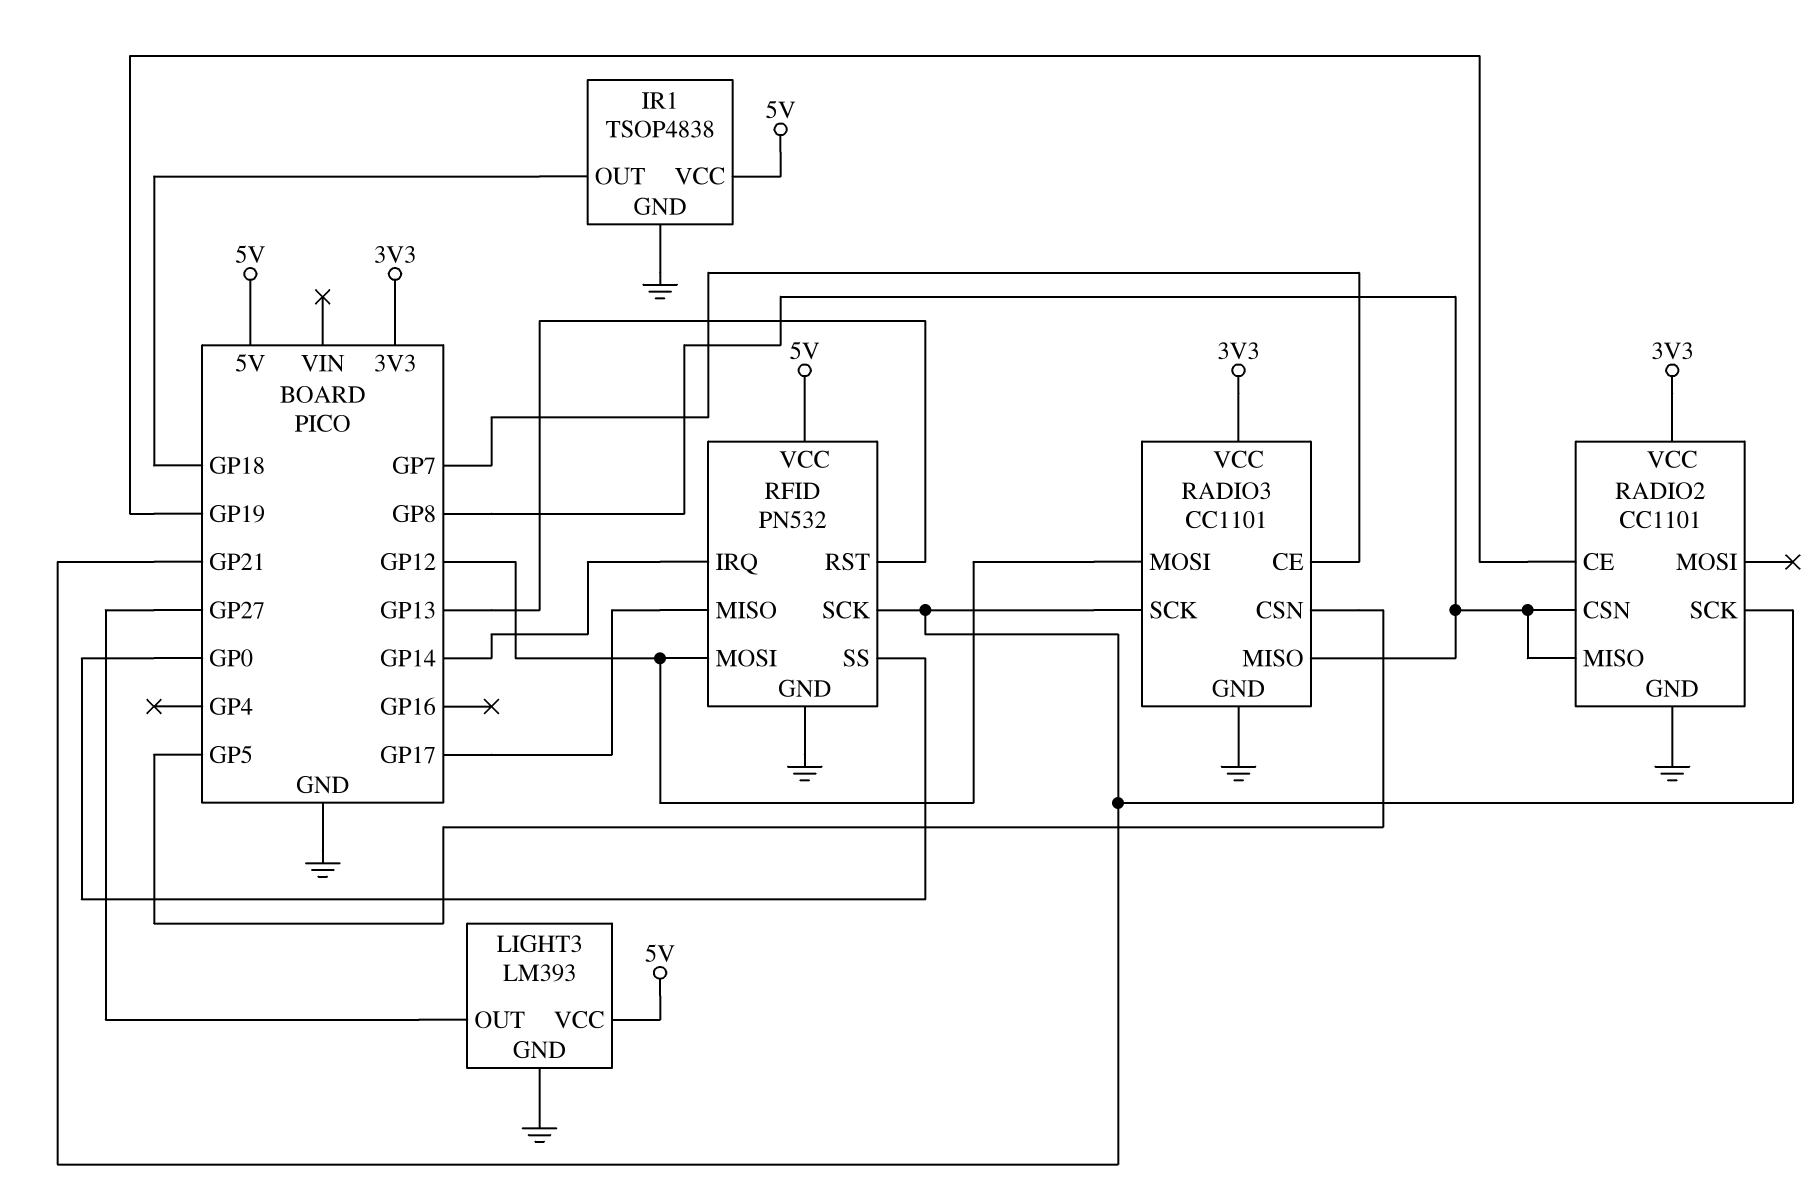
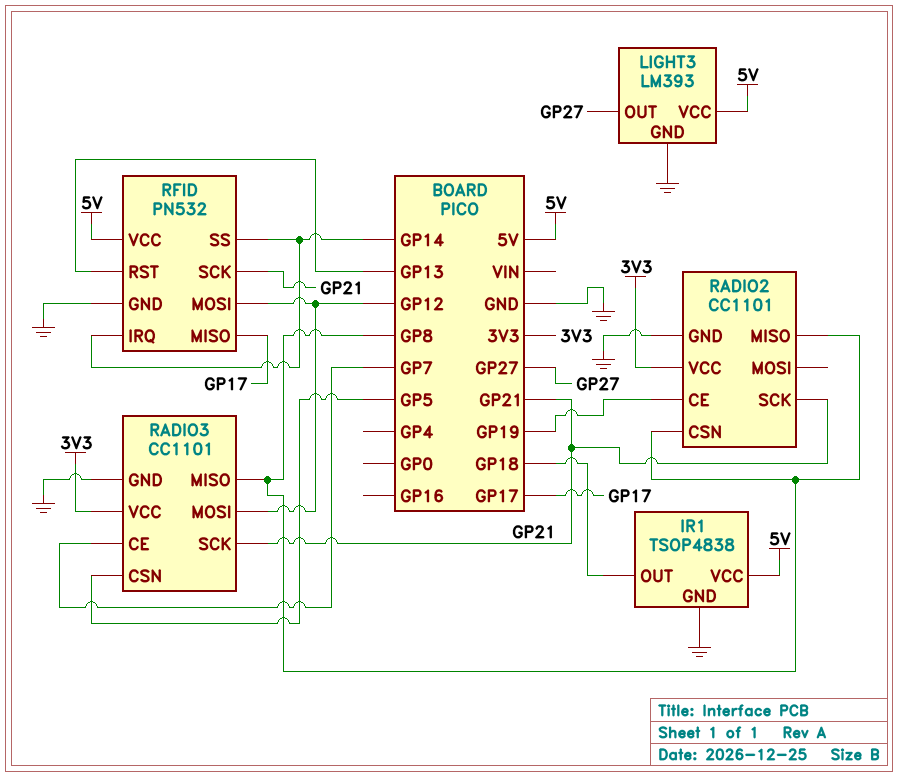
RFID pin SS: GP0 -> GP14

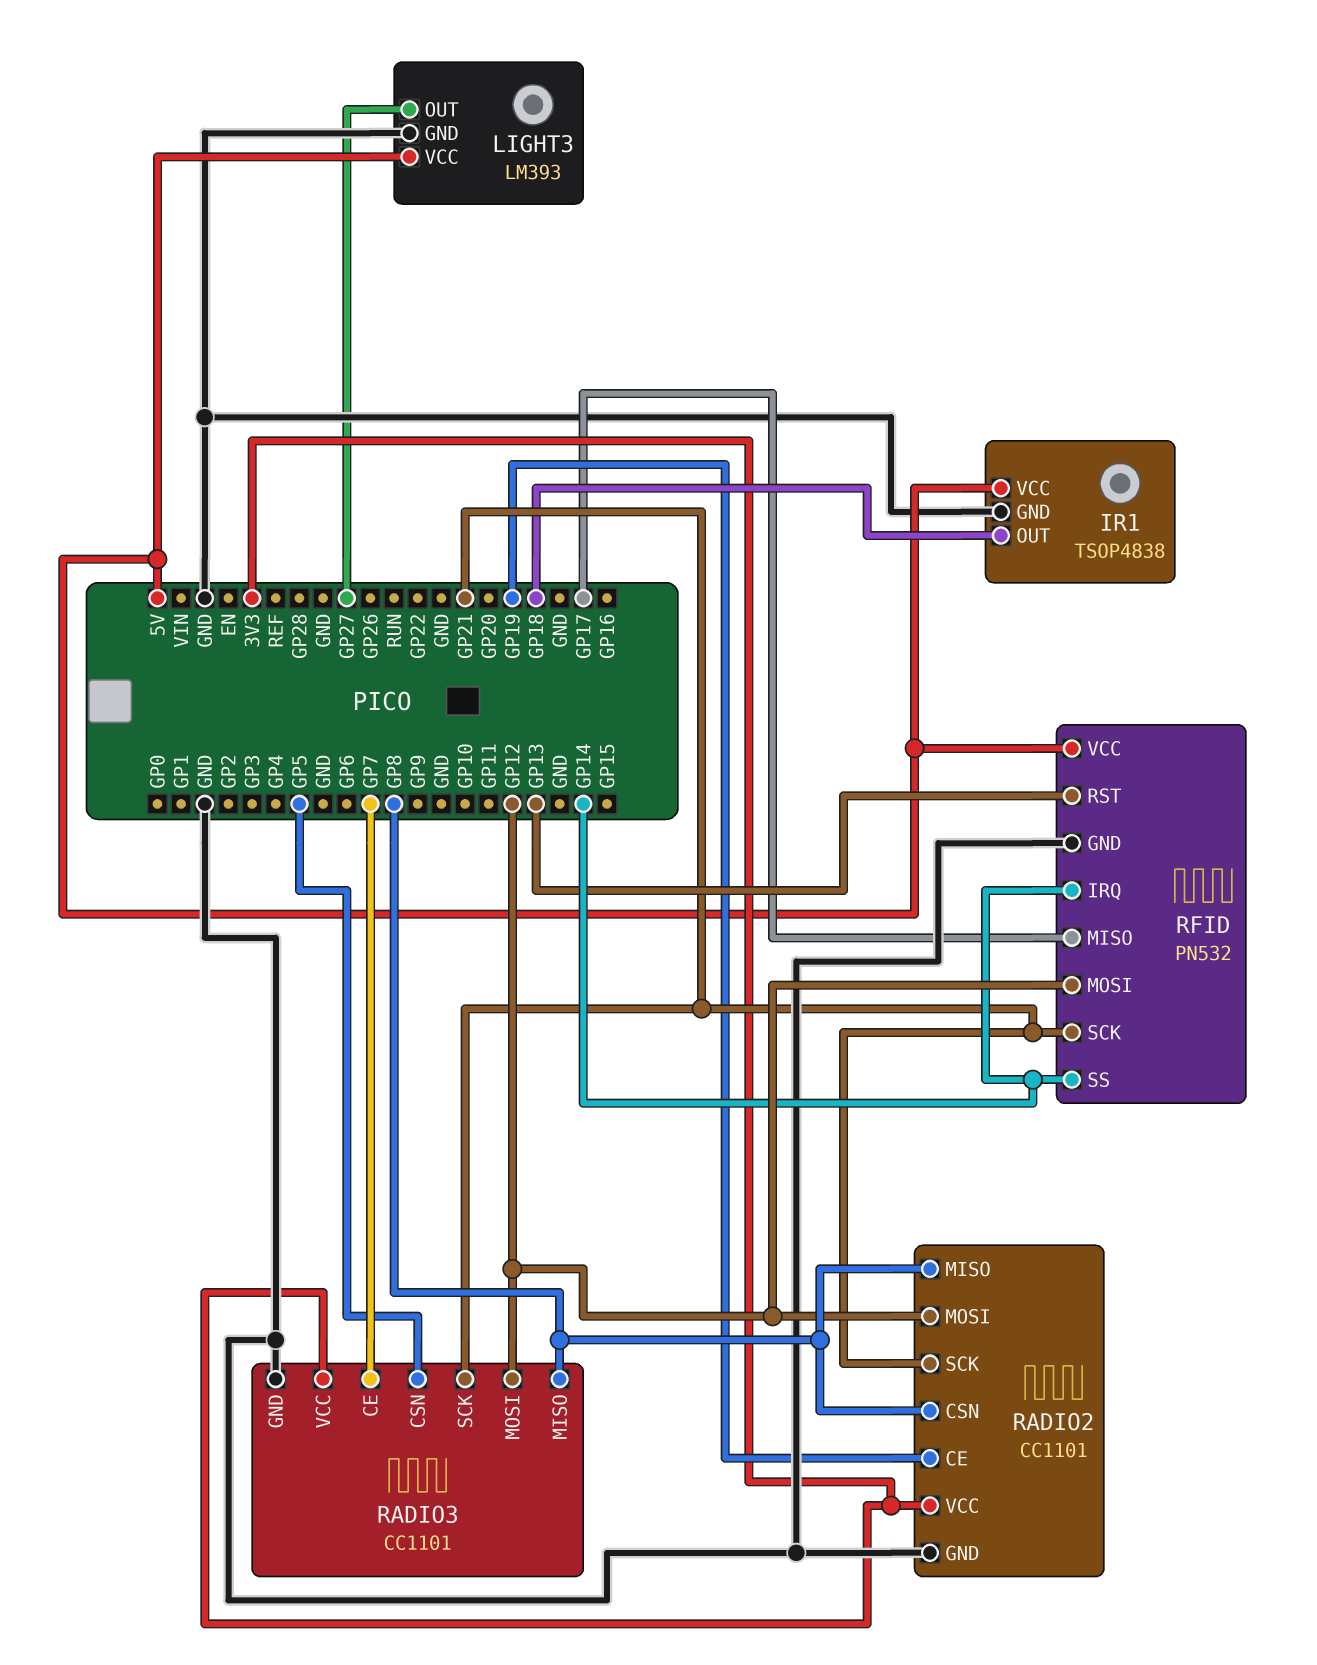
RADIO2 pin MOSI: none -> GP12

